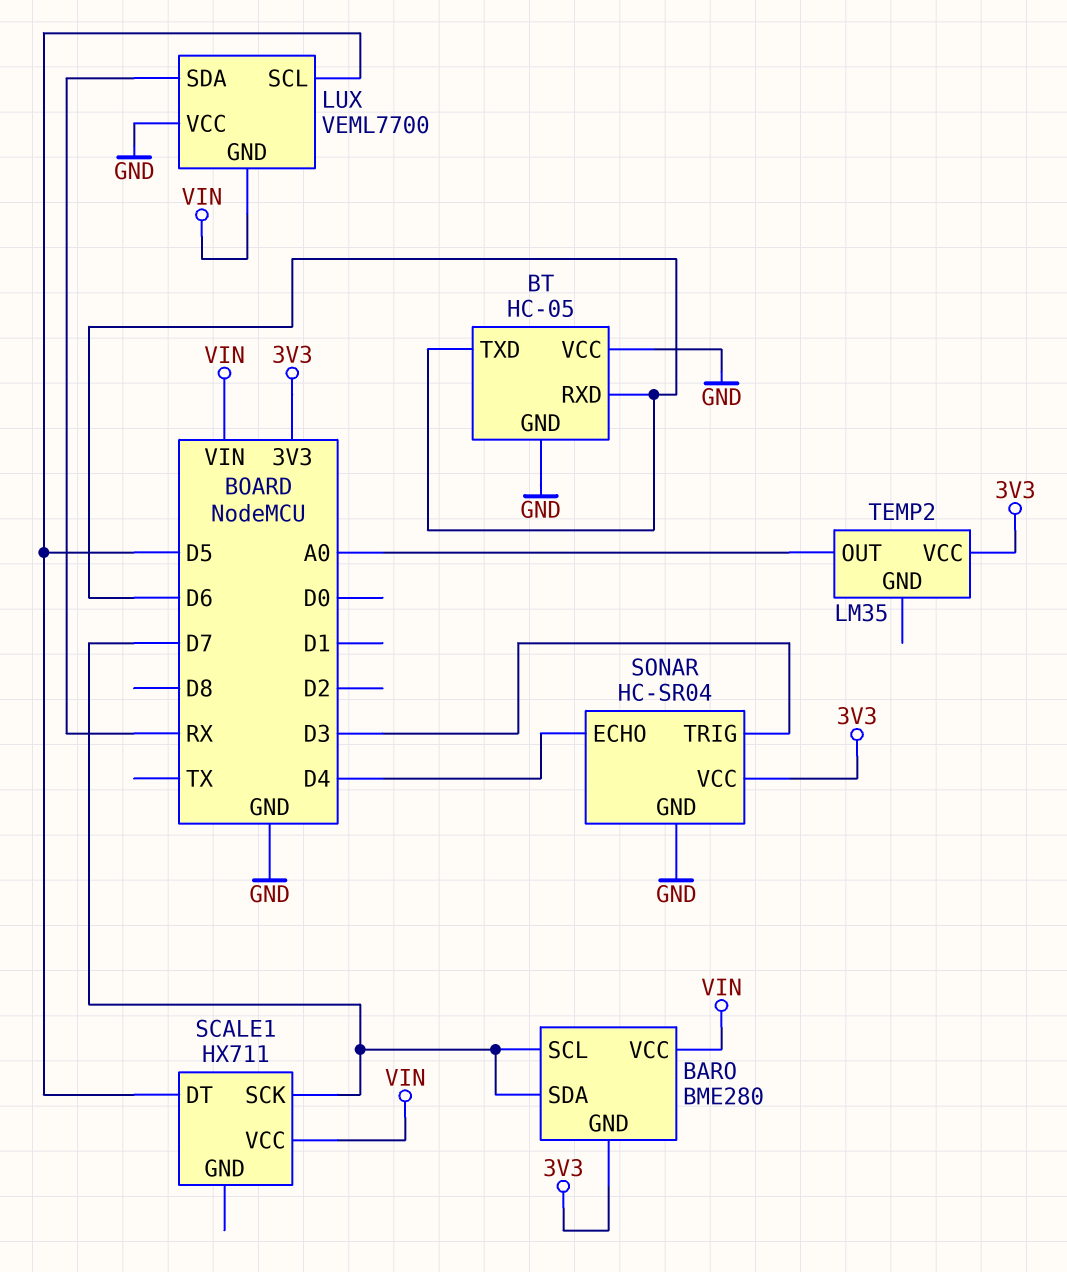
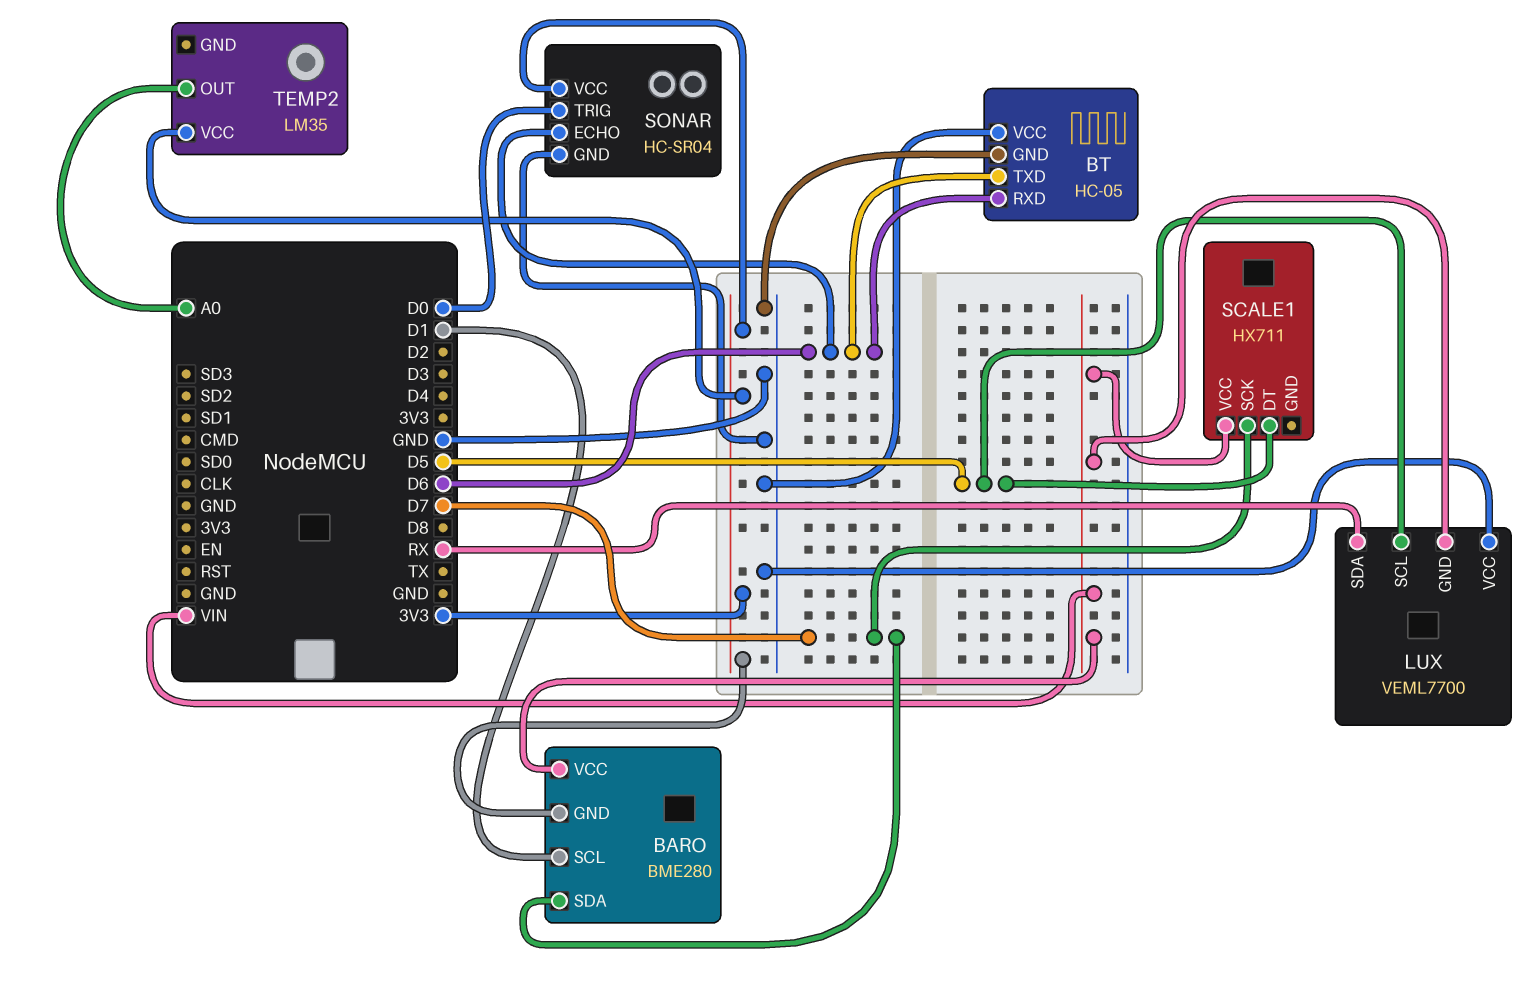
BARO pin SCL: D7 -> D1
SONAR pin ECHO: D4 -> D6
SONAR pin TRIG: D3 -> D0

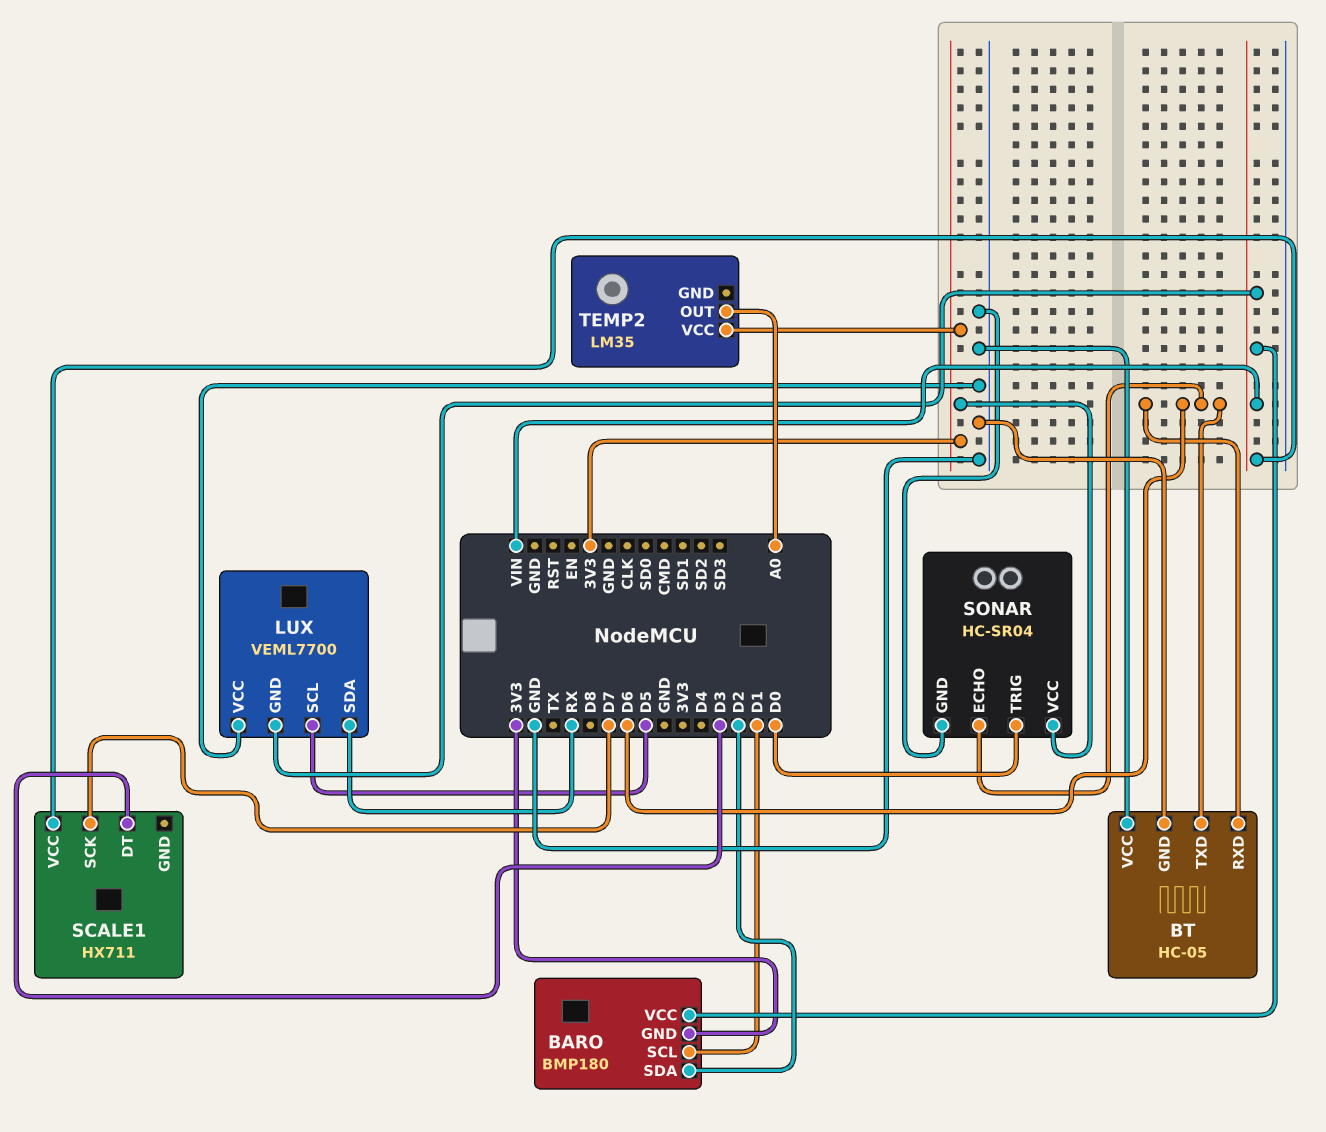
BARO: BME280 -> BMP180
BARO pin SDA: D7 -> D2
SCALE1 pin DT: D5 -> D3

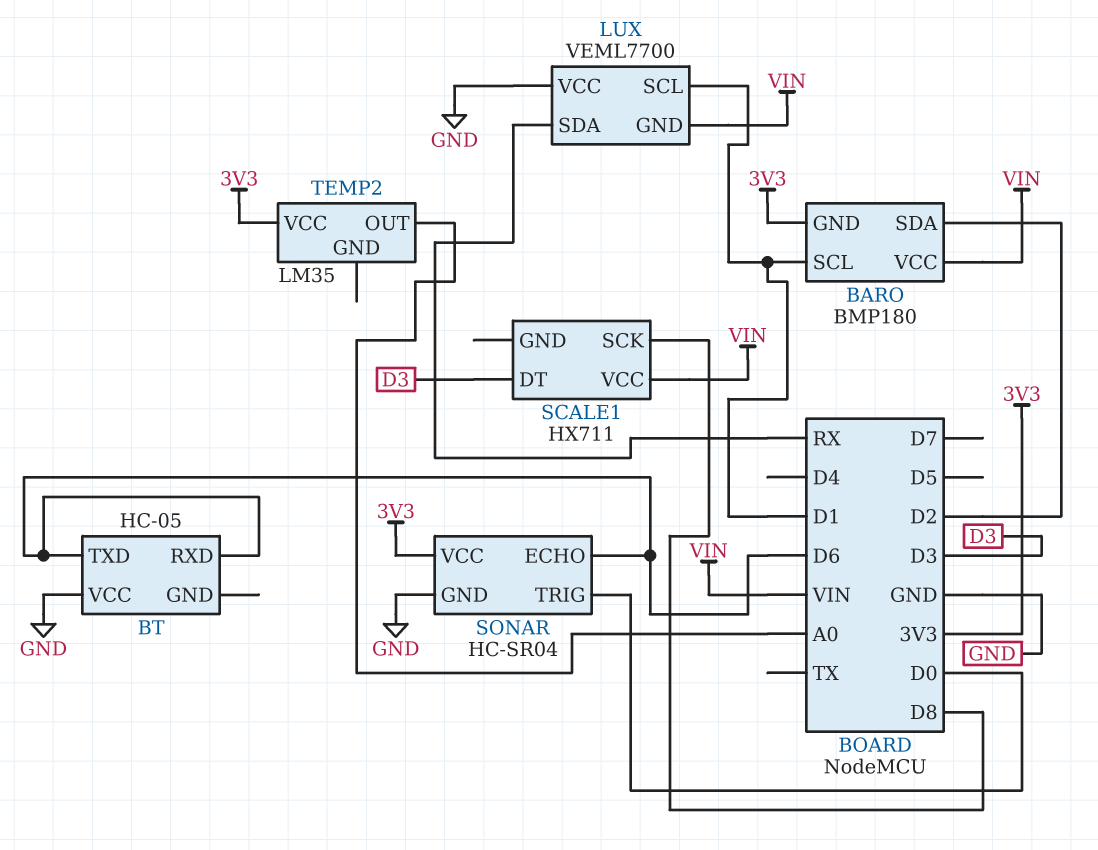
BT pin GND: GND -> none
LUX pin SCL: D5 -> D1
SCALE1 pin SCK: D7 -> D8

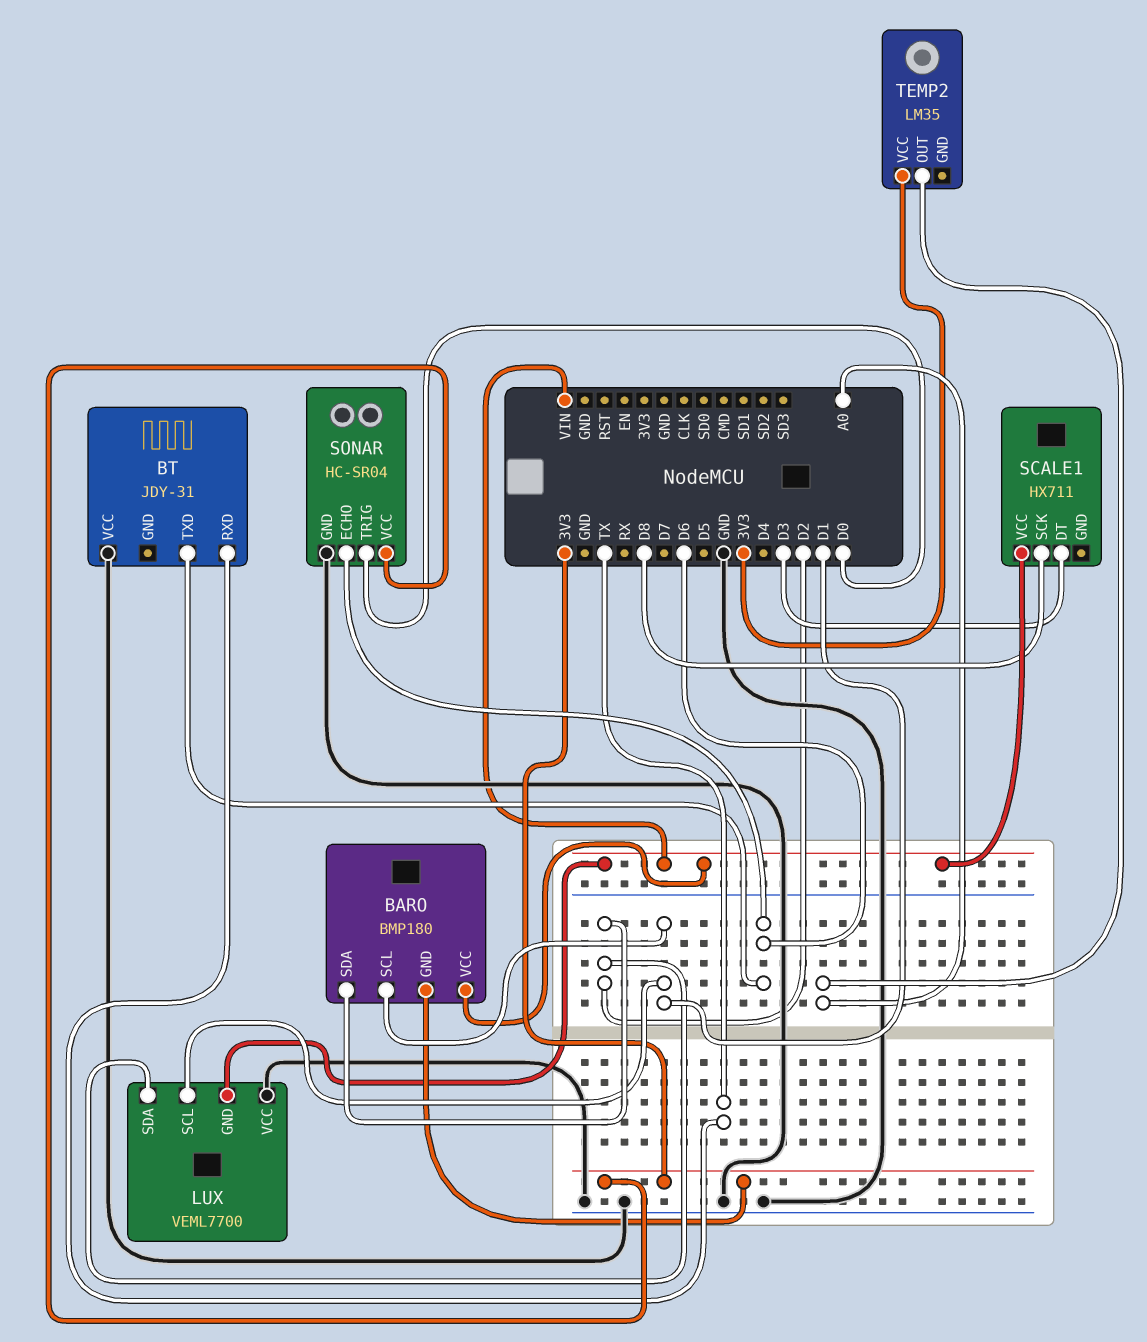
BT: HC-05 -> JDY-31
BT pin RXD: D6 -> TX
LUX pin SDA: RX -> D2

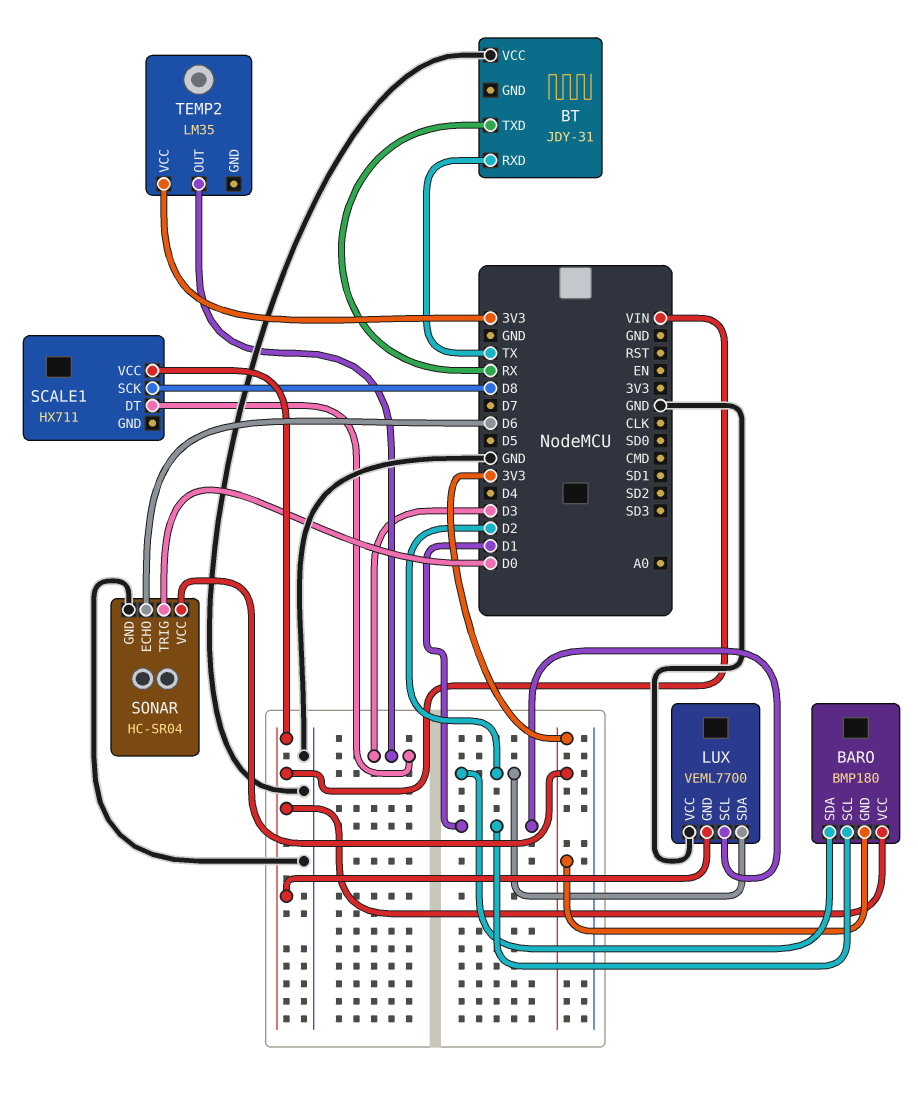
BT pin TXD: D6 -> RX
TEMP2 pin OUT: A0 -> D3

